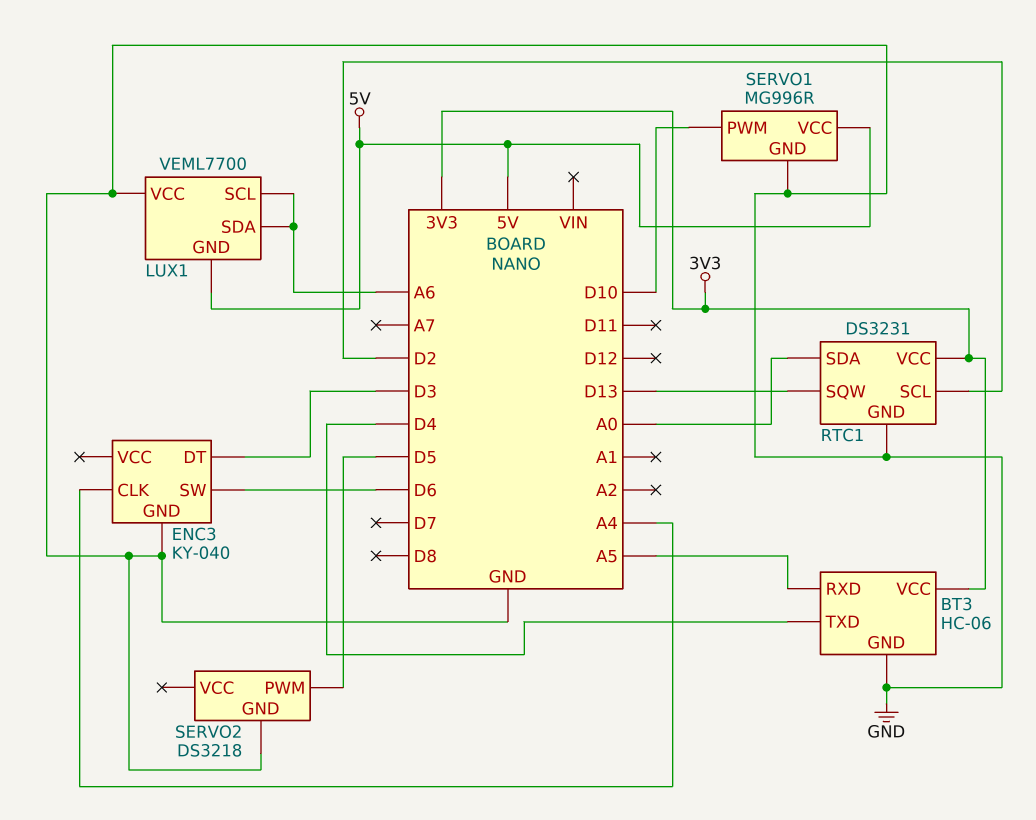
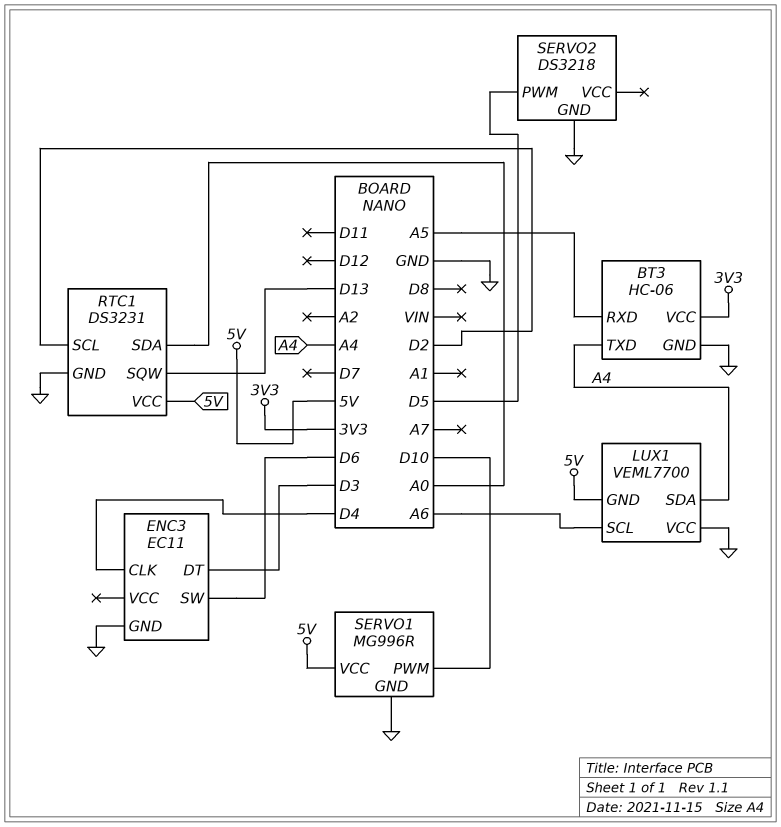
BT3 pin TXD: D4 -> A4
ENC3: KY-040 -> EC11
ENC3 pin CLK: A4 -> D4
LUX1 pin SDA: A6 -> A4
RTC1 pin VCC: 3V3 -> 5V

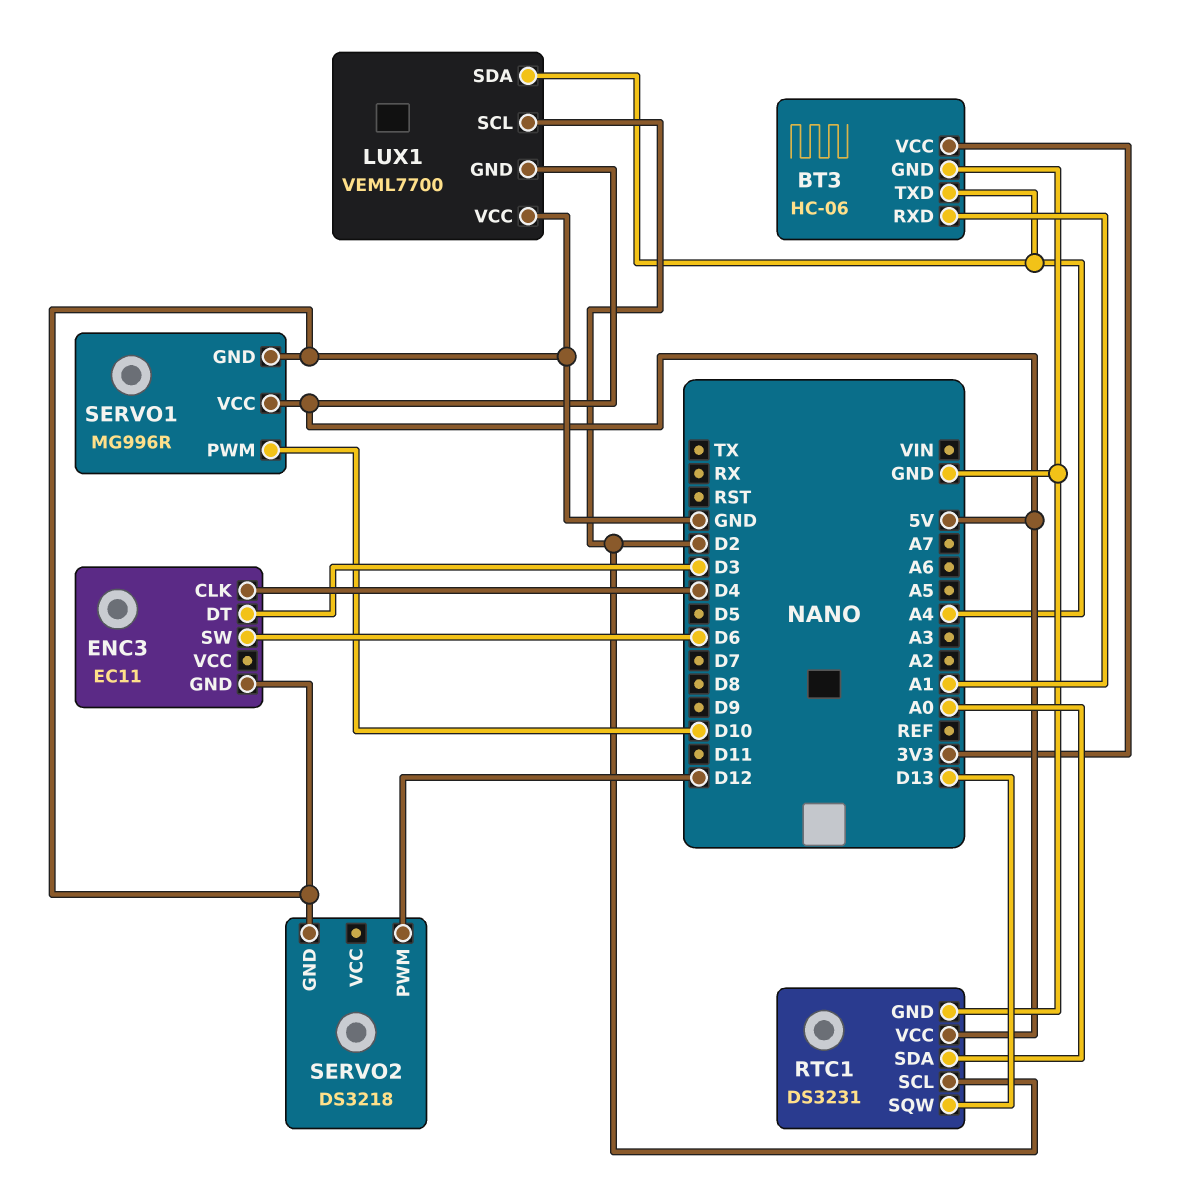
BT3 pin RXD: A5 -> A1
LUX1 pin SCL: A6 -> D2
SERVO2 pin PWM: D5 -> D12

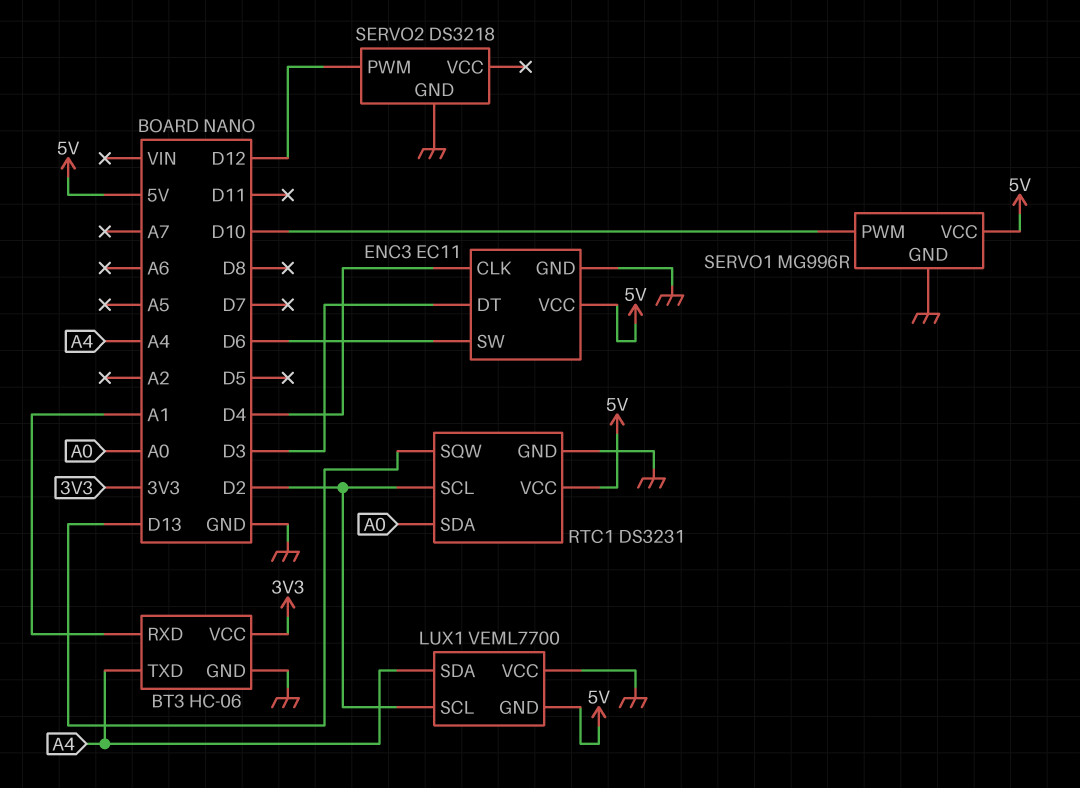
ENC3 pin VCC: none -> 5V

